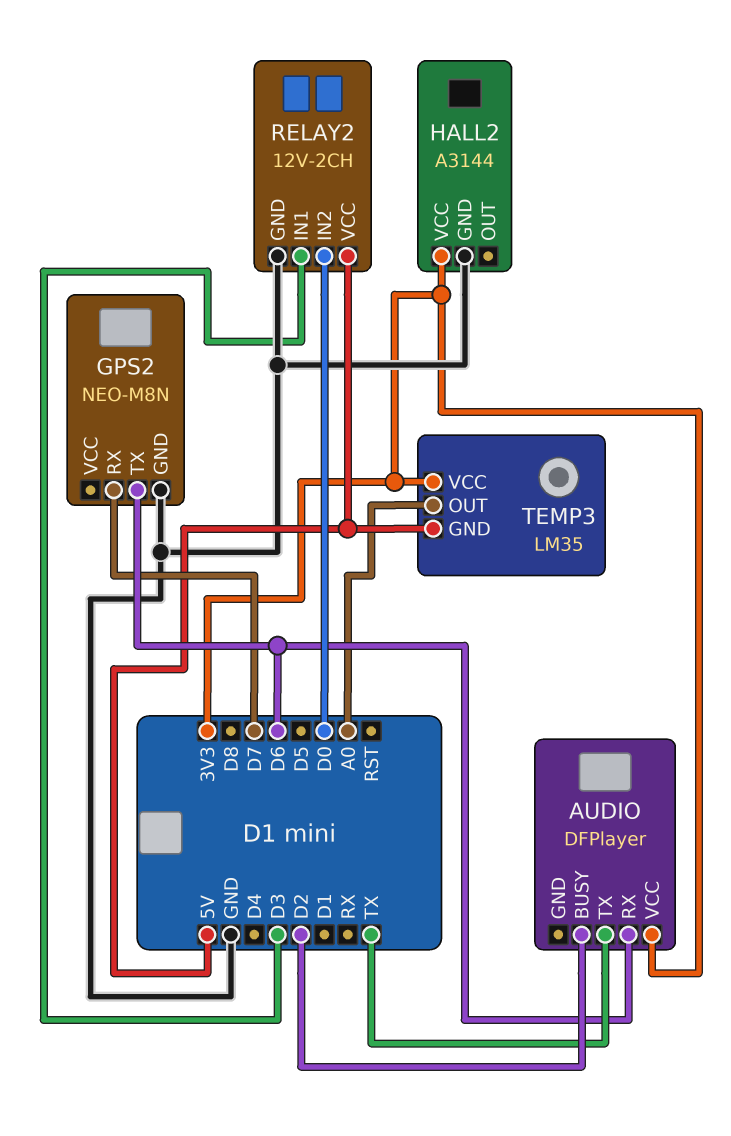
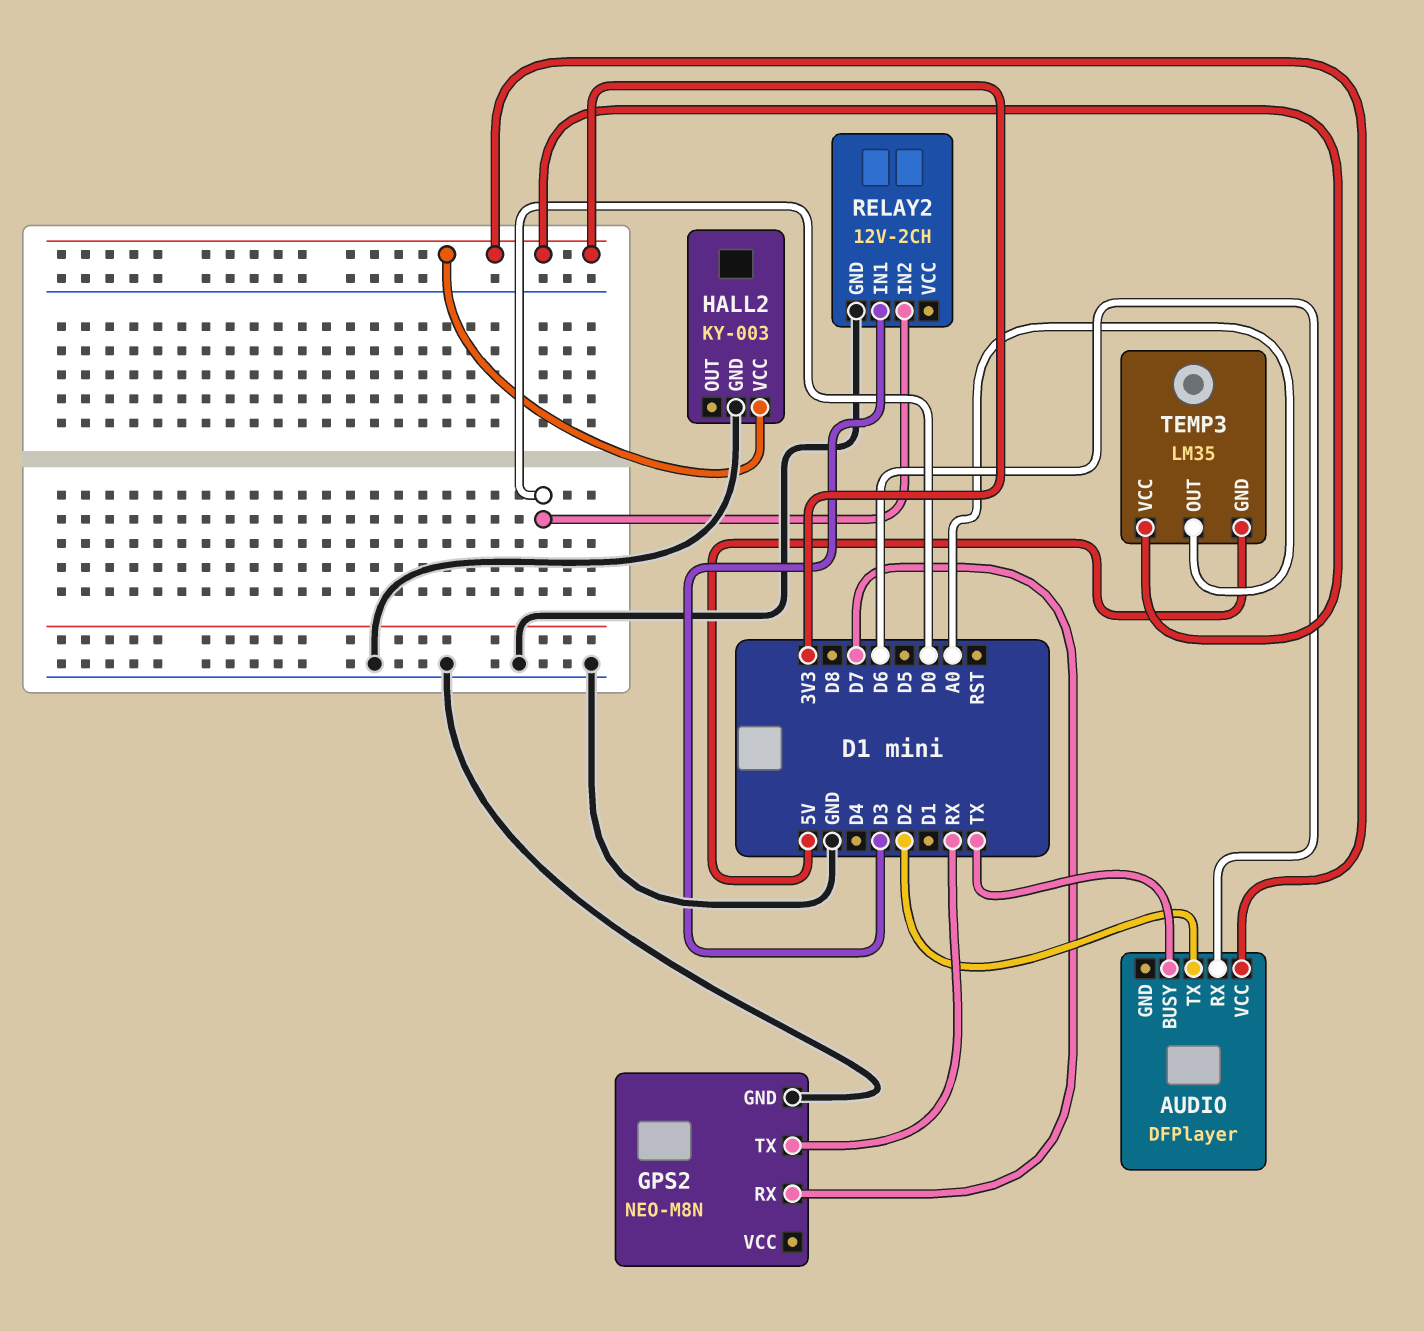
AUDIO pin BUSY: D2 -> TX
AUDIO pin TX: TX -> D2
GPS2 pin TX: D6 -> RX
HALL2: A3144 -> KY-003
RELAY2 pin VCC: 5V -> none

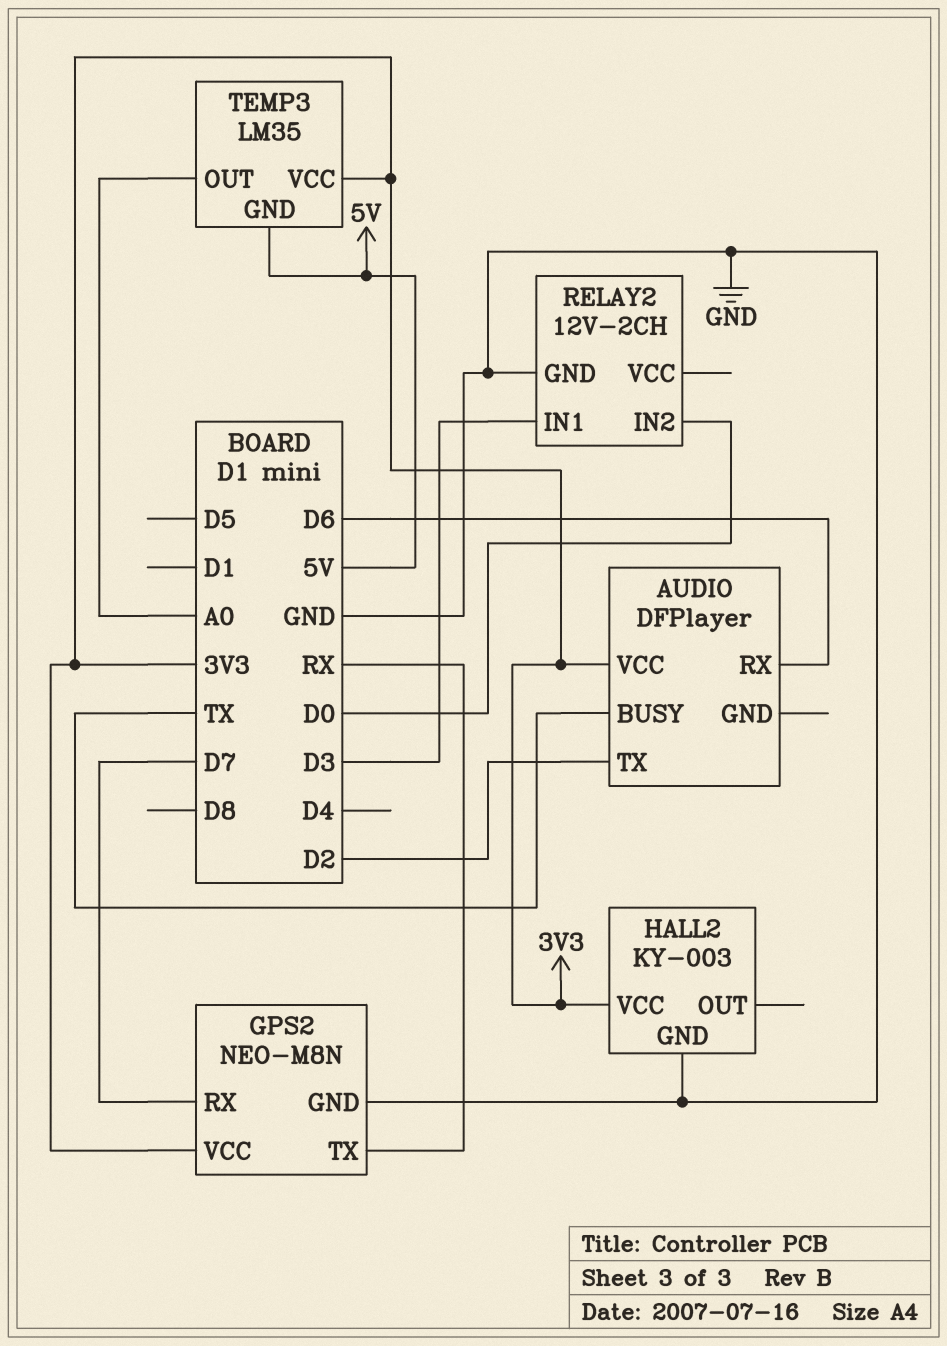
GPS2 pin VCC: none -> 3V3

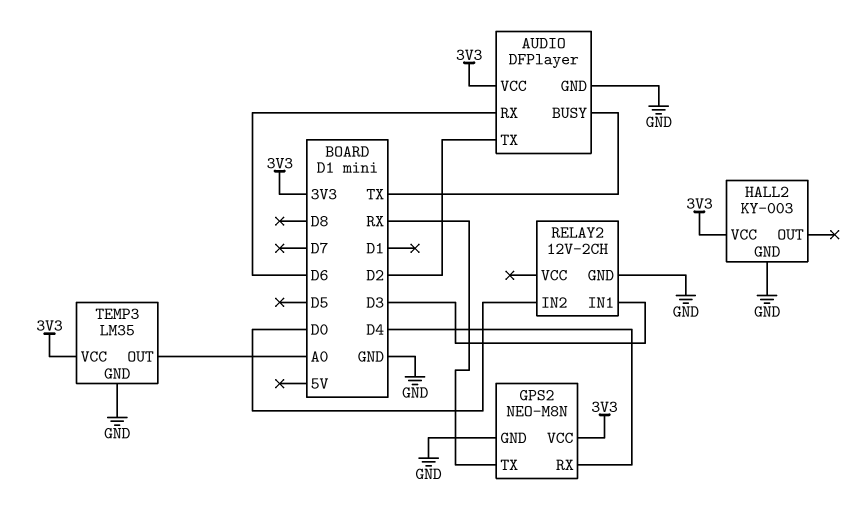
AUDIO pin GND: none -> GND
GPS2 pin RX: D7 -> D4
TEMP3 pin GND: 5V -> GND

